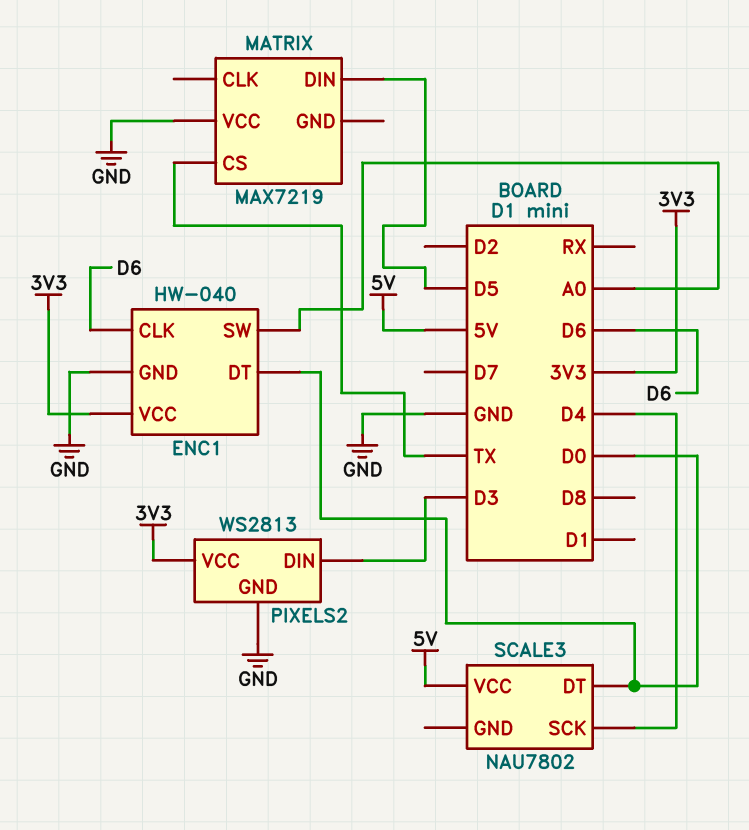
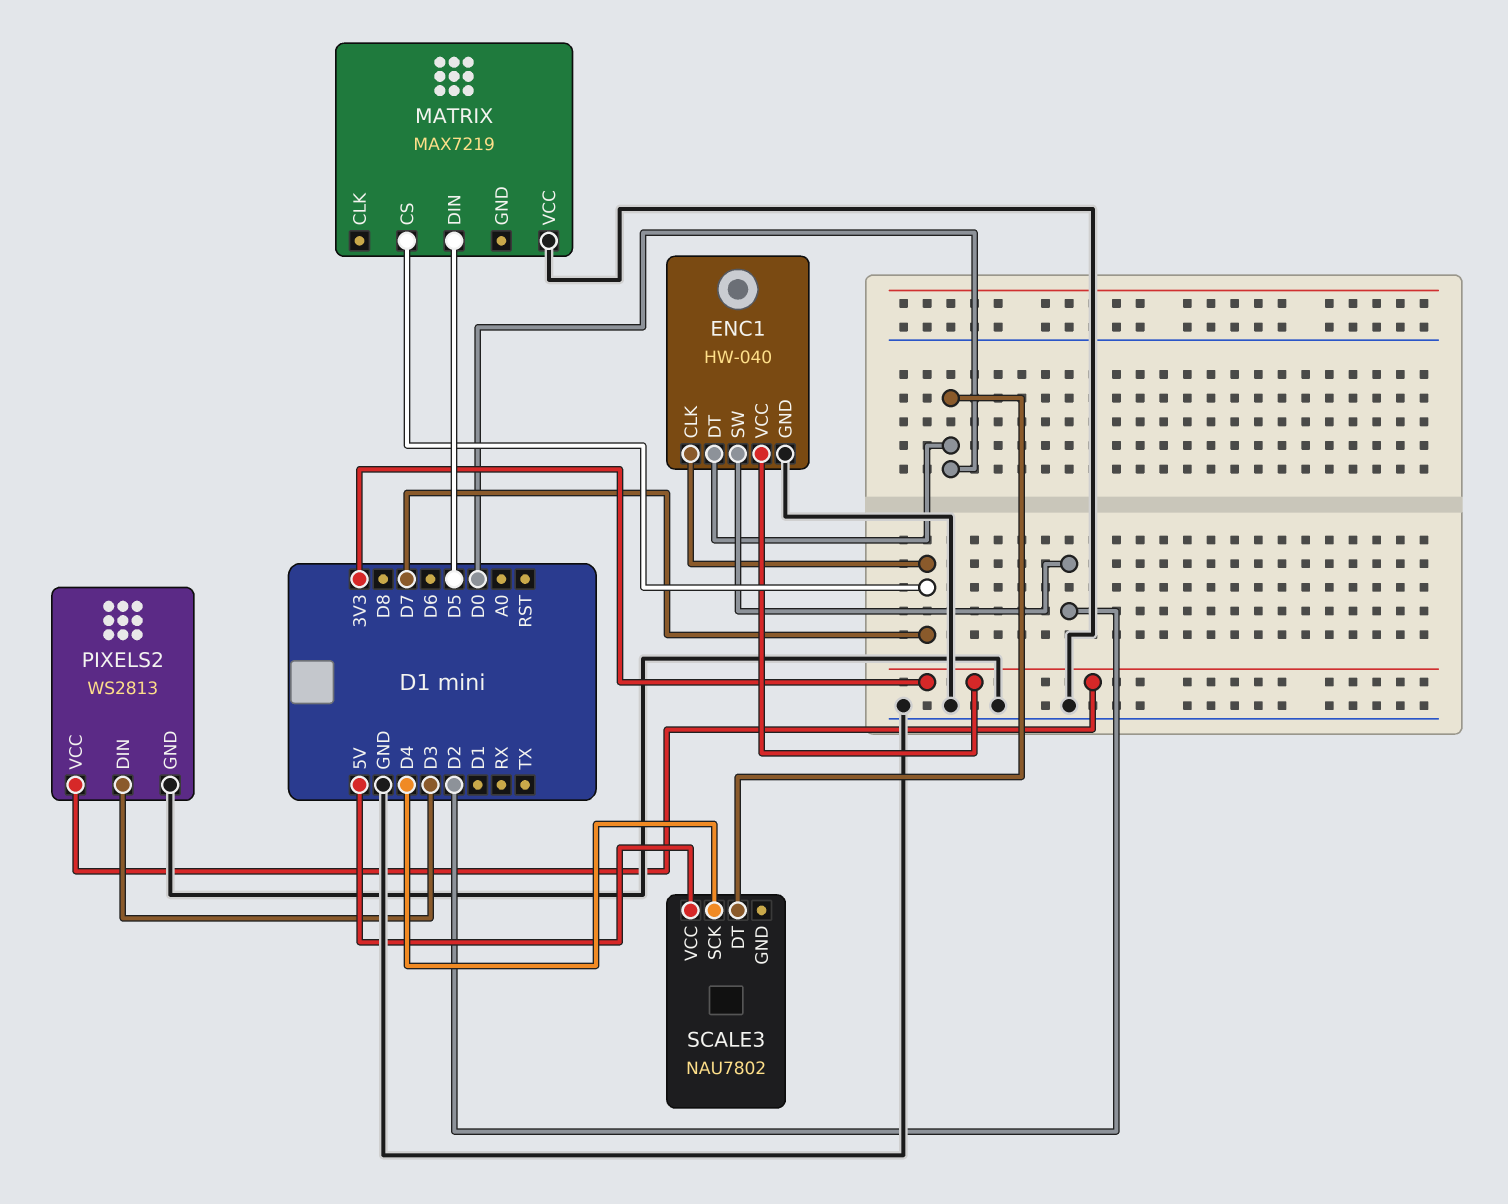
ENC1 pin CLK: D6 -> D7
ENC1 pin SW: A0 -> D2
MATRIX pin CS: TX -> D7

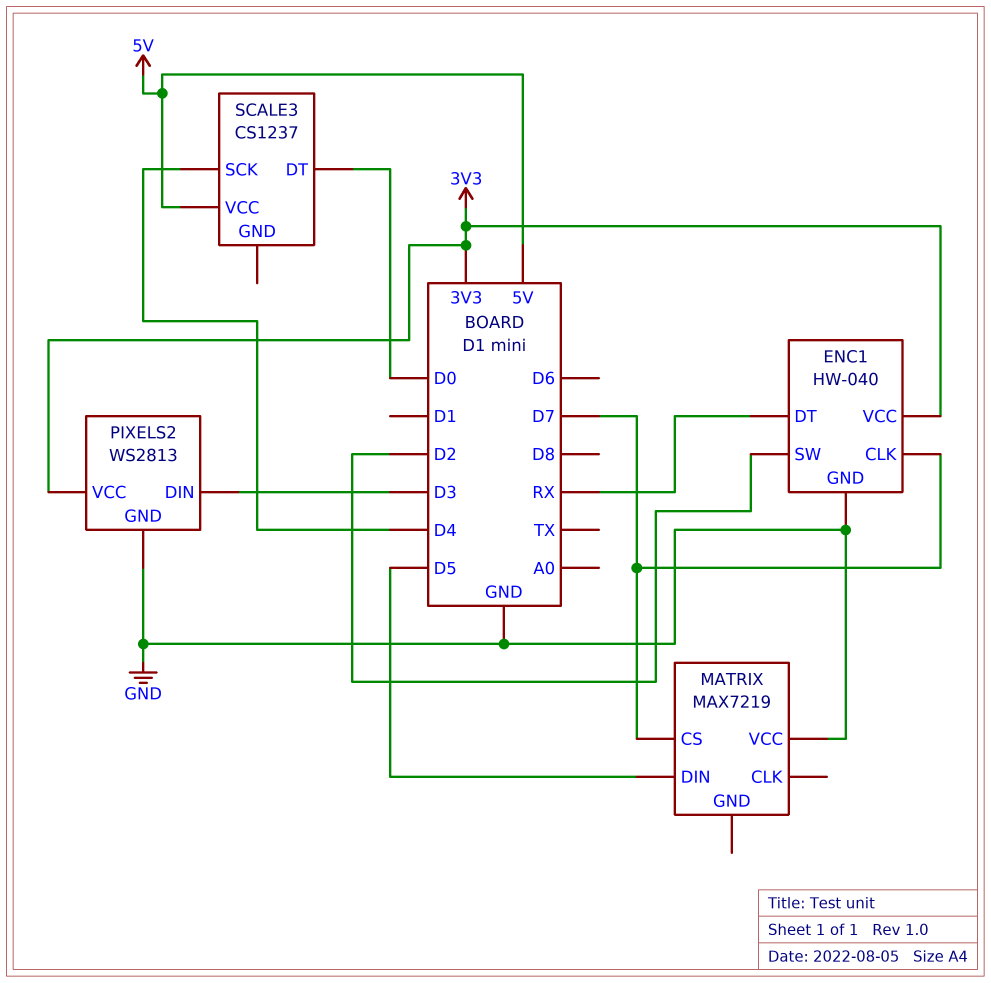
ENC1 pin DT: D0 -> RX
SCALE3: NAU7802 -> CS1237

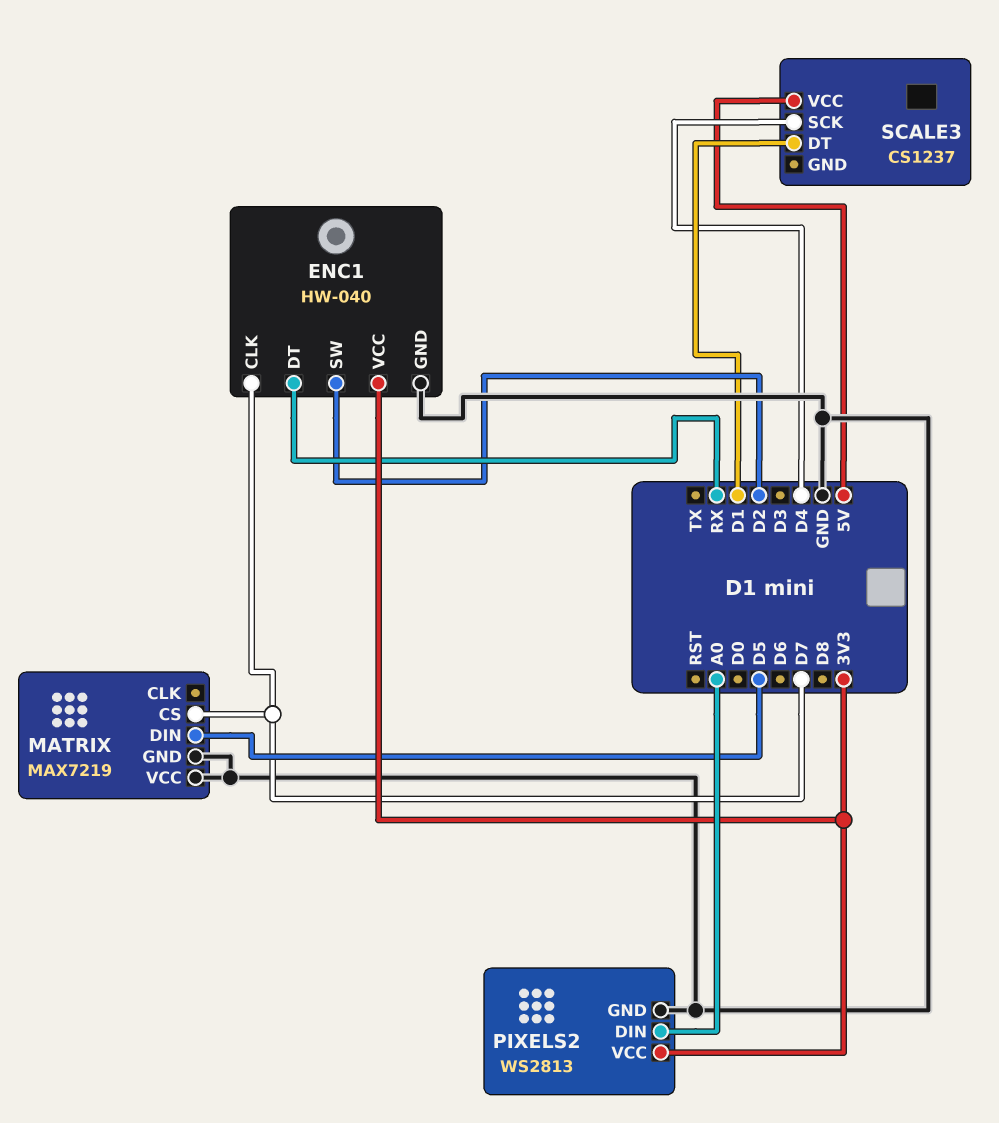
MATRIX pin GND: none -> GND
PIXELS2 pin DIN: D3 -> A0
SCALE3 pin DT: D0 -> D1

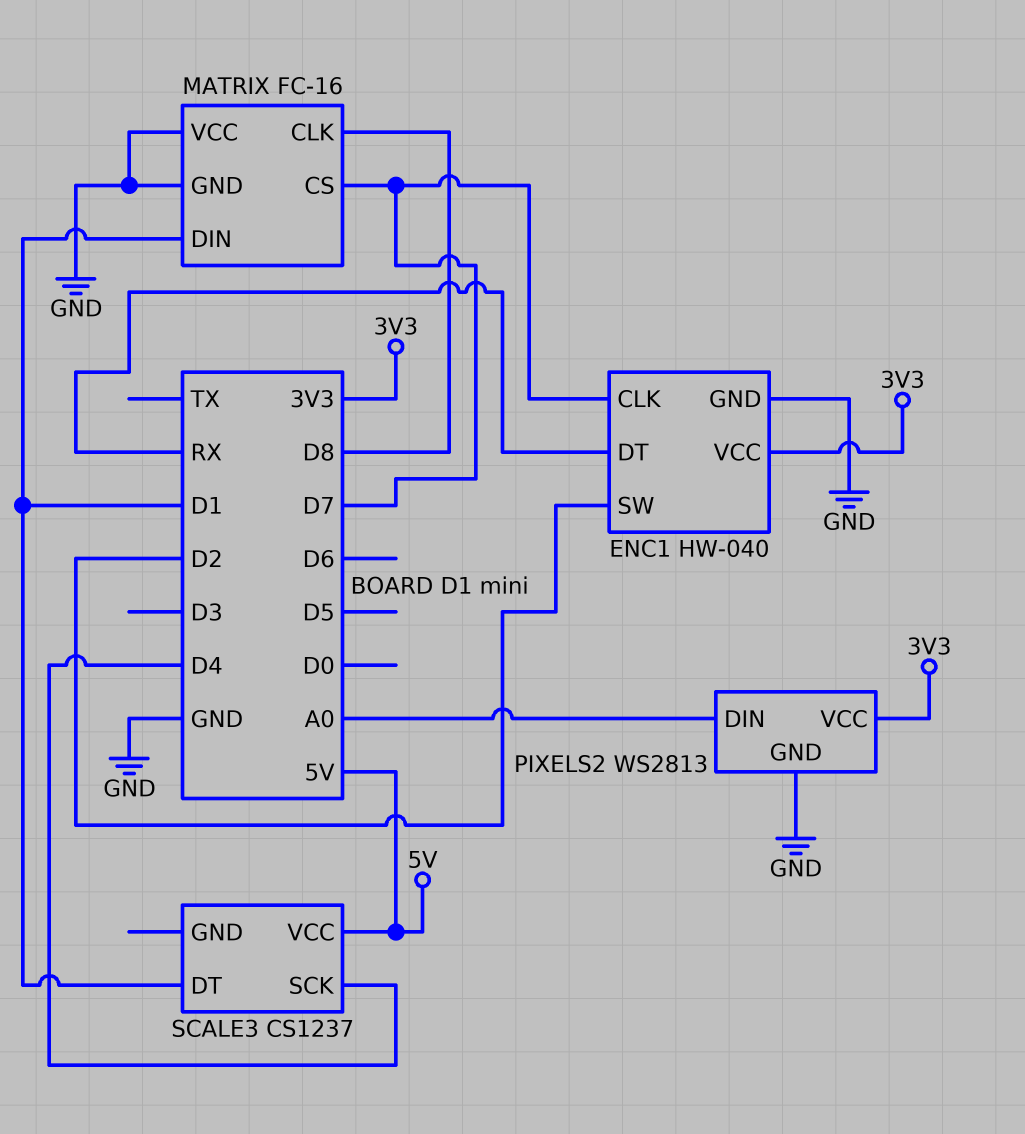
MATRIX: MAX7219 -> FC-16
MATRIX pin CLK: none -> D8
MATRIX pin DIN: D5 -> D1

